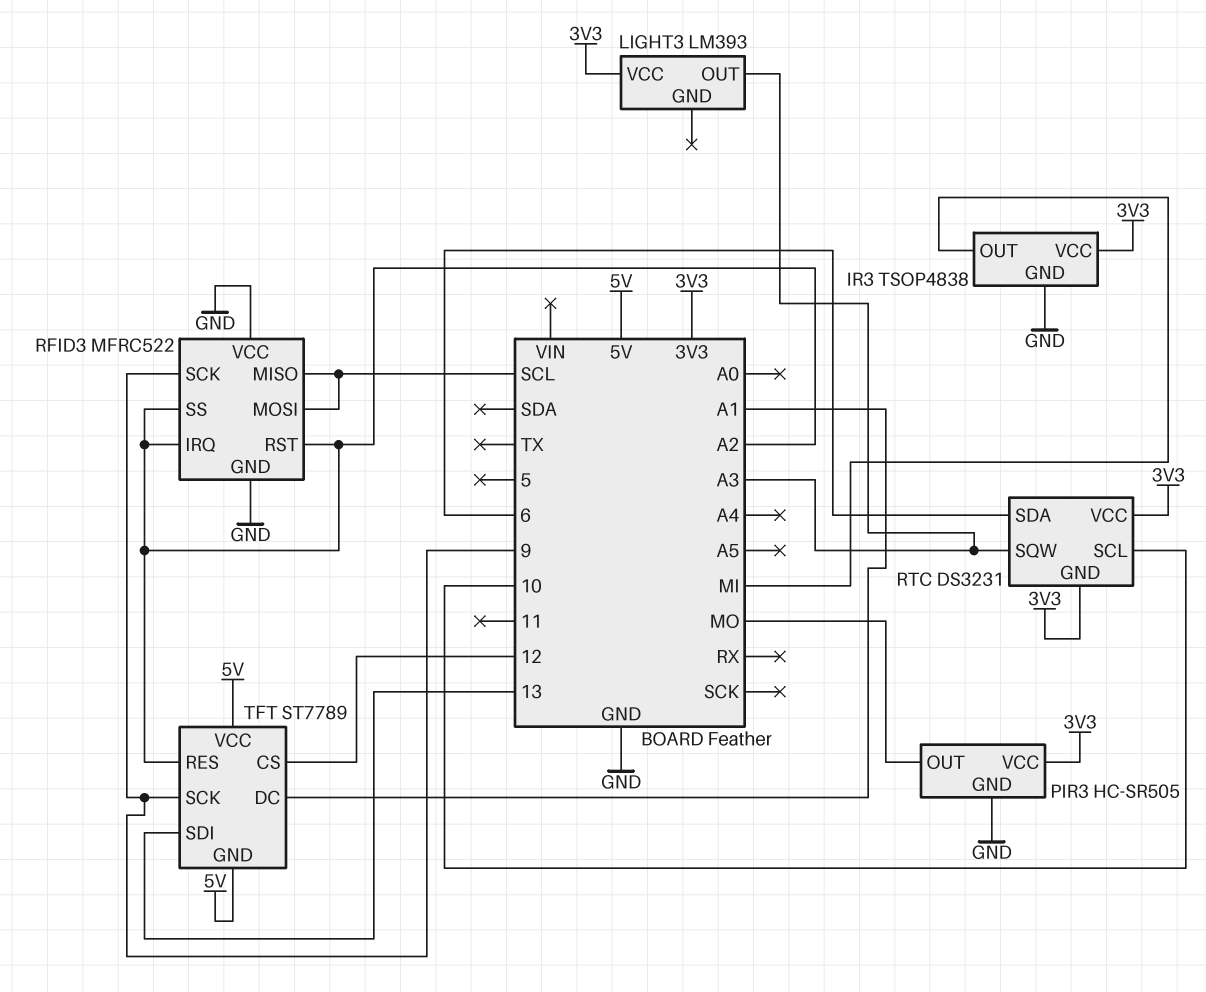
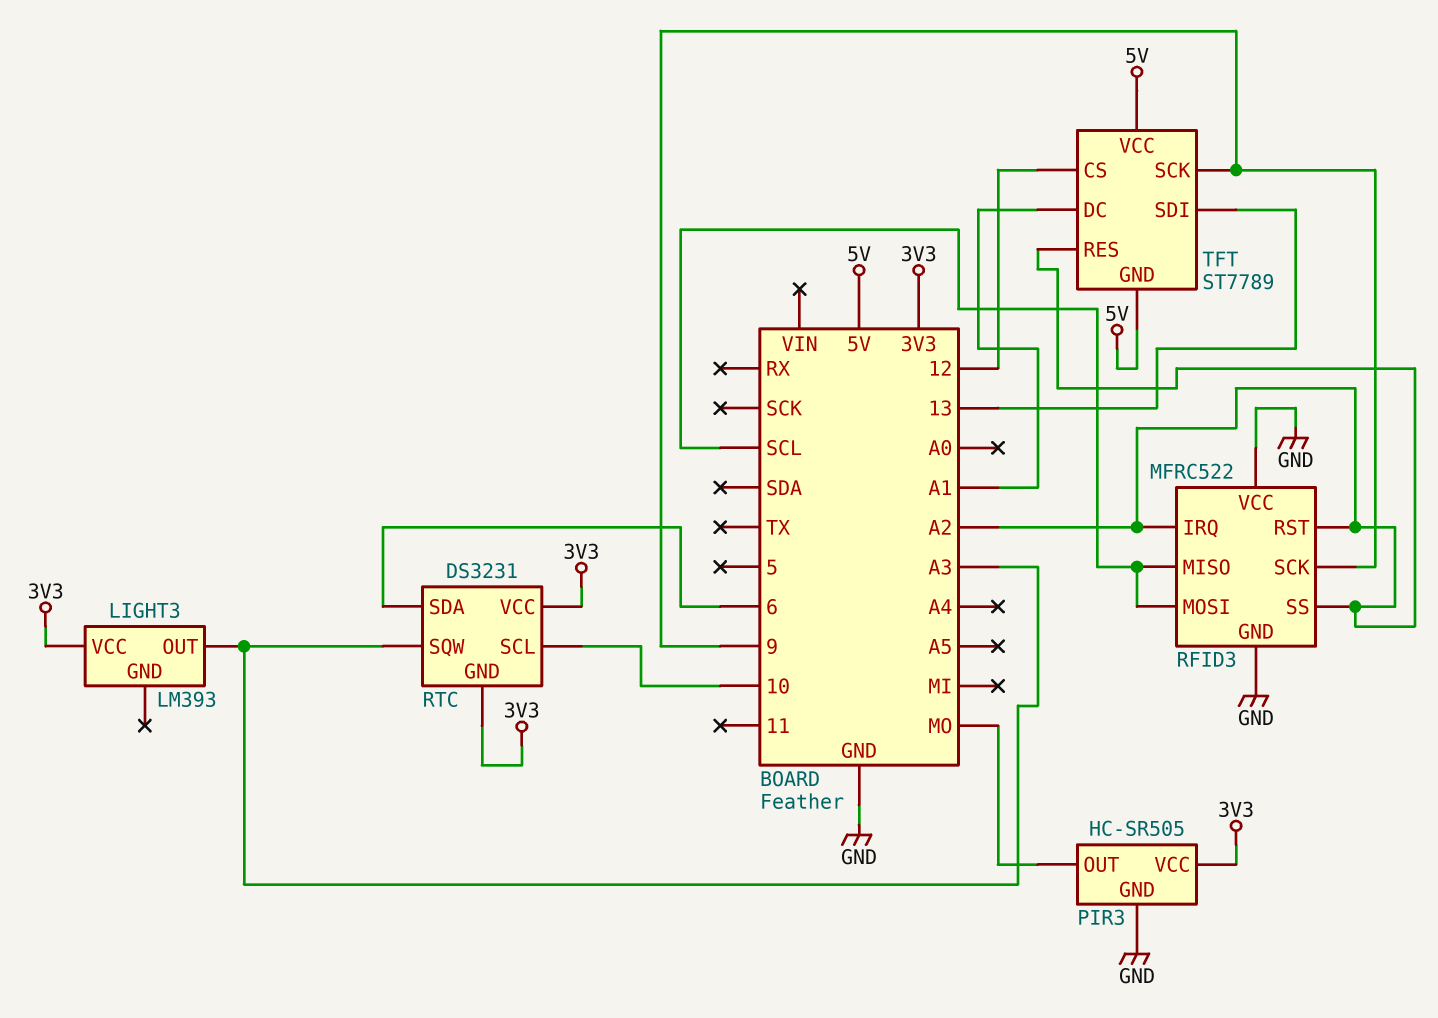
IR3: TSOP4838 -> none
IR3 pin GND: GND -> none
IR3 pin OUT: MI -> none
IR3 pin VCC: 3V3 -> none

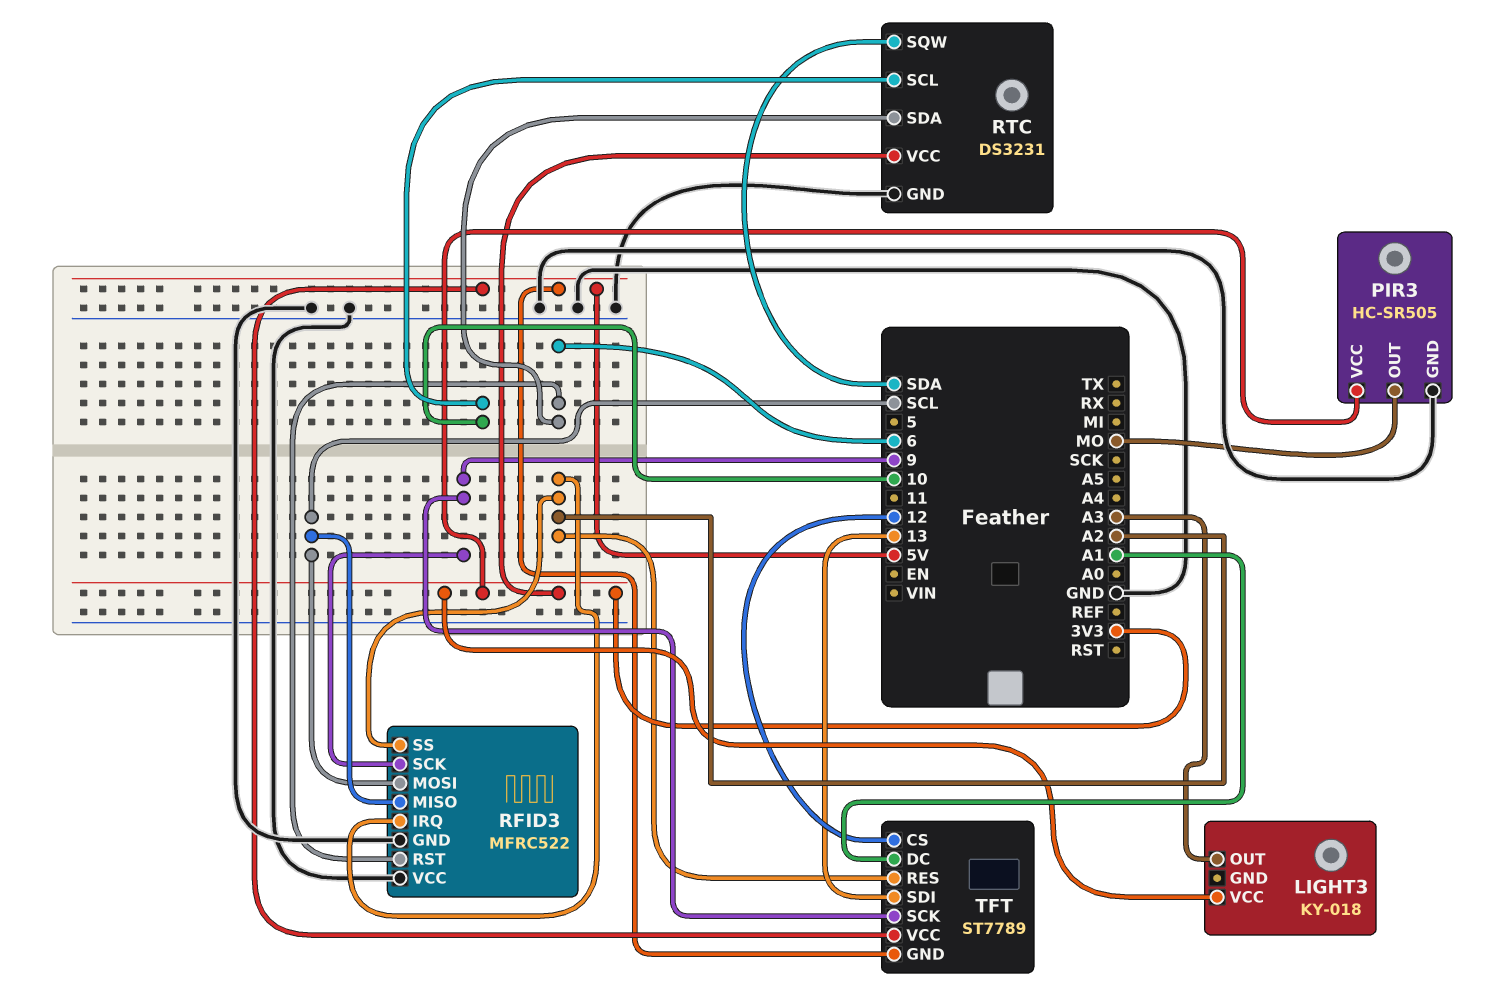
LIGHT3: LM393 -> KY-018
RFID3 pin RST: A2 -> 6
RTC pin GND: 3V3 -> GND
RTC pin SQW: A3 -> SDA

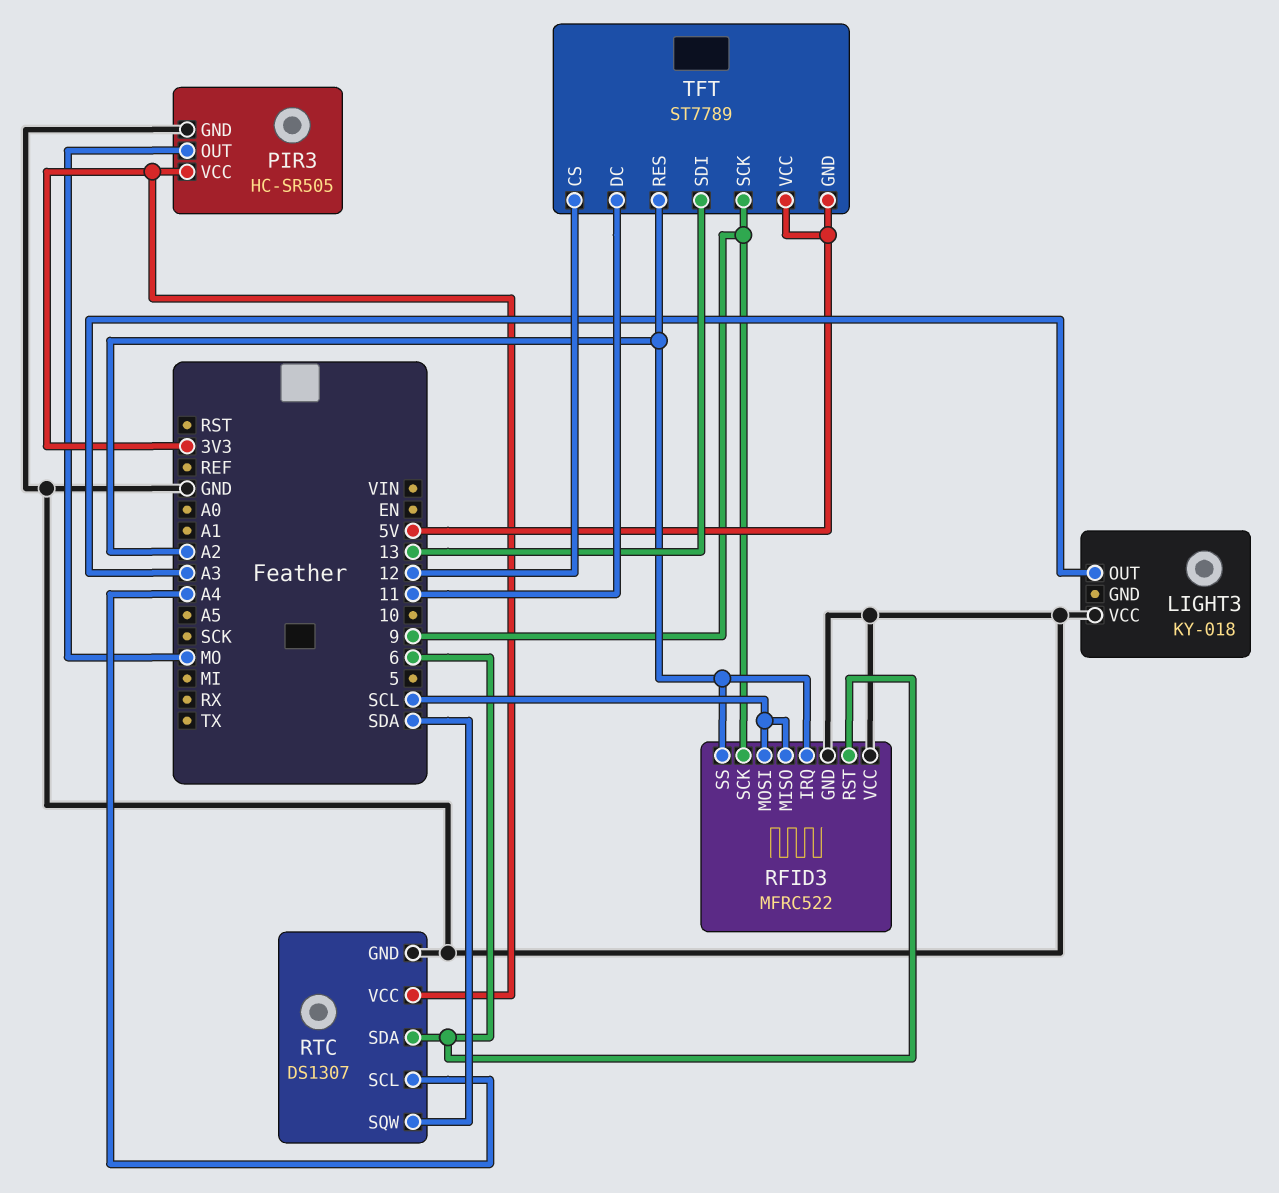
LIGHT3 pin VCC: 3V3 -> GND
RTC: DS3231 -> DS1307
RTC pin SCL: 10 -> A4
TFT pin DC: A1 -> 11

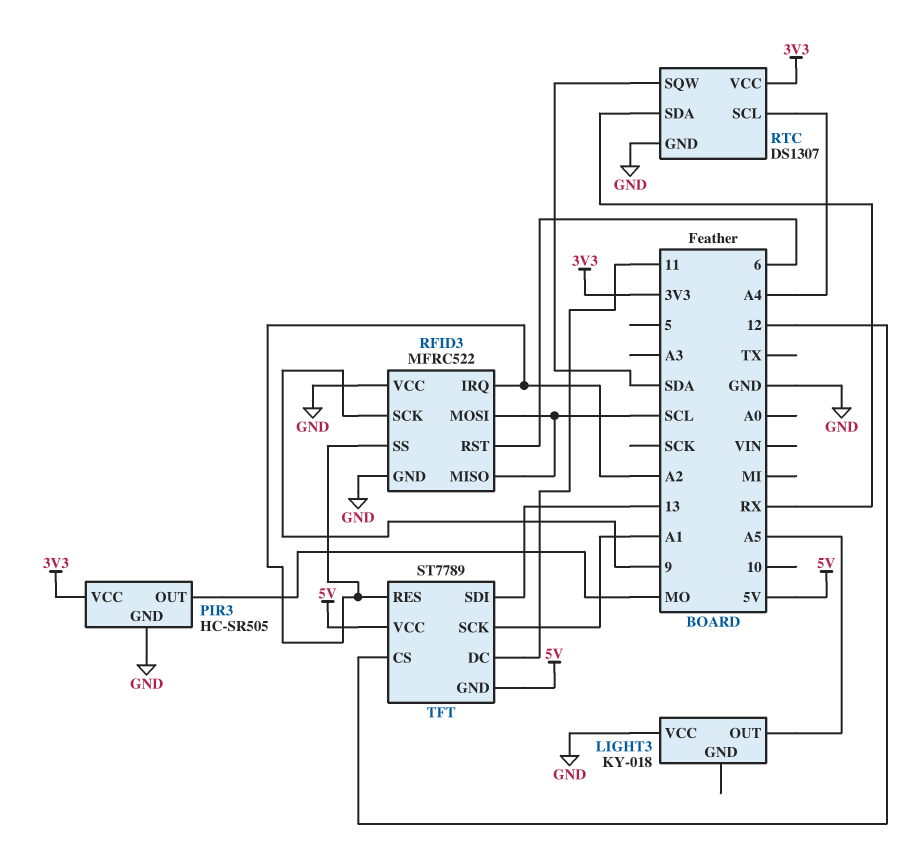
LIGHT3 pin OUT: A3 -> A5
RTC pin SDA: 6 -> RX
TFT pin SCK: 9 -> A1

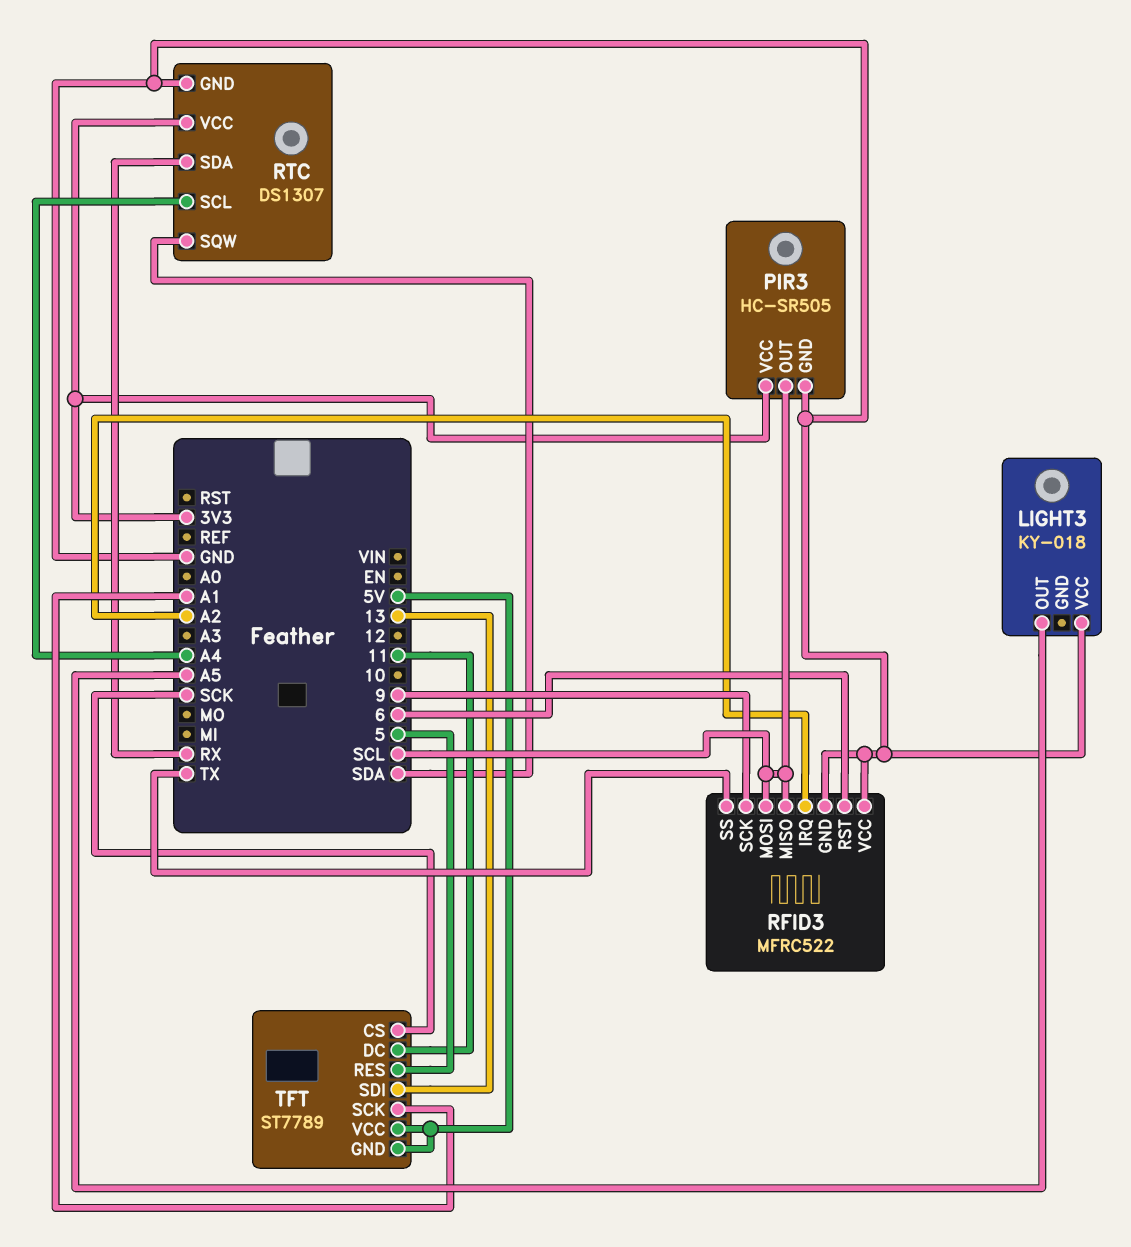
PIR3 pin OUT: MO -> SCL
RFID3 pin SS: A2 -> TX
TFT pin CS: 12 -> SCK
TFT pin RES: A2 -> 5

